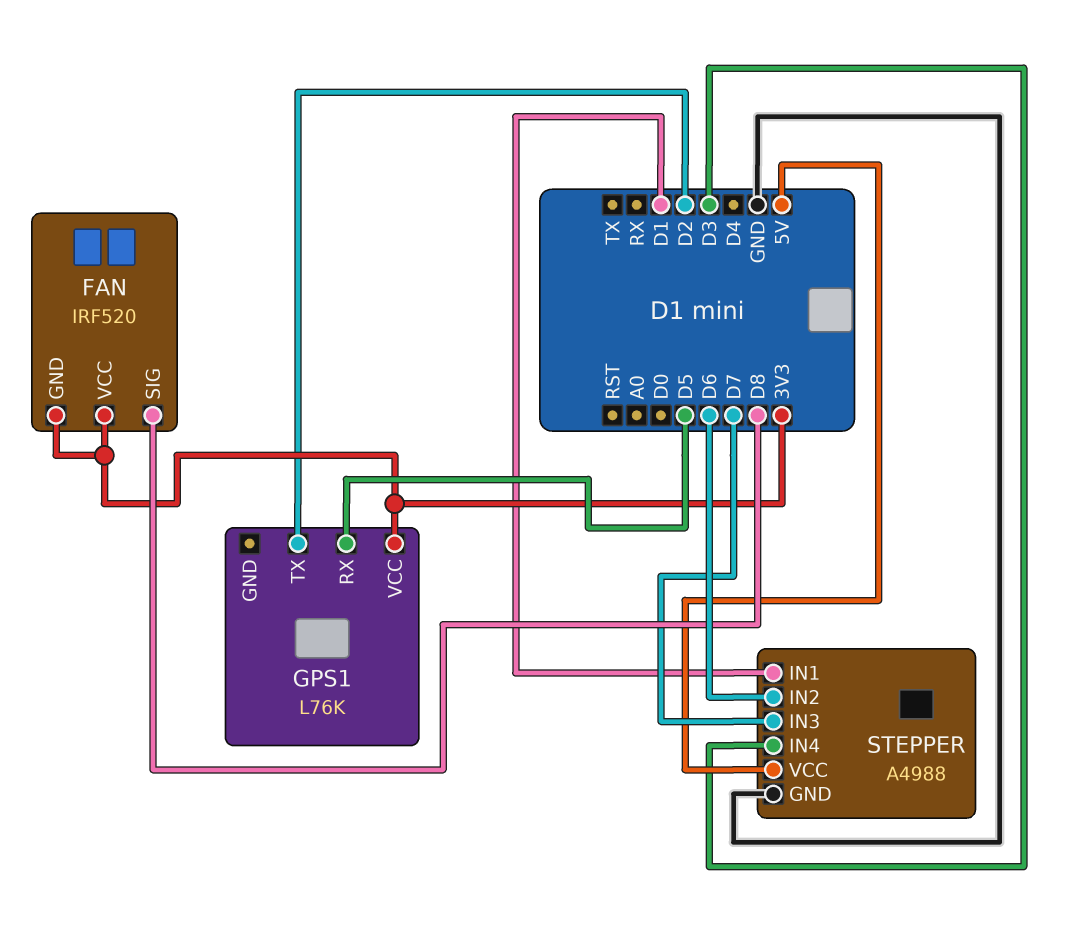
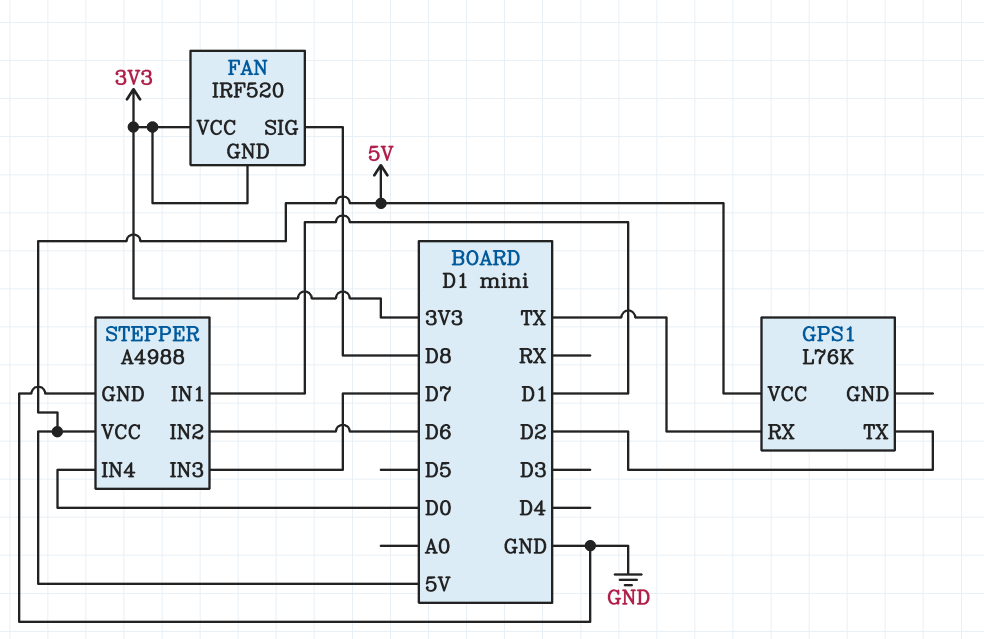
GPS1 pin RX: D5 -> TX
GPS1 pin VCC: 3V3 -> 5V
STEPPER pin IN4: D3 -> D0

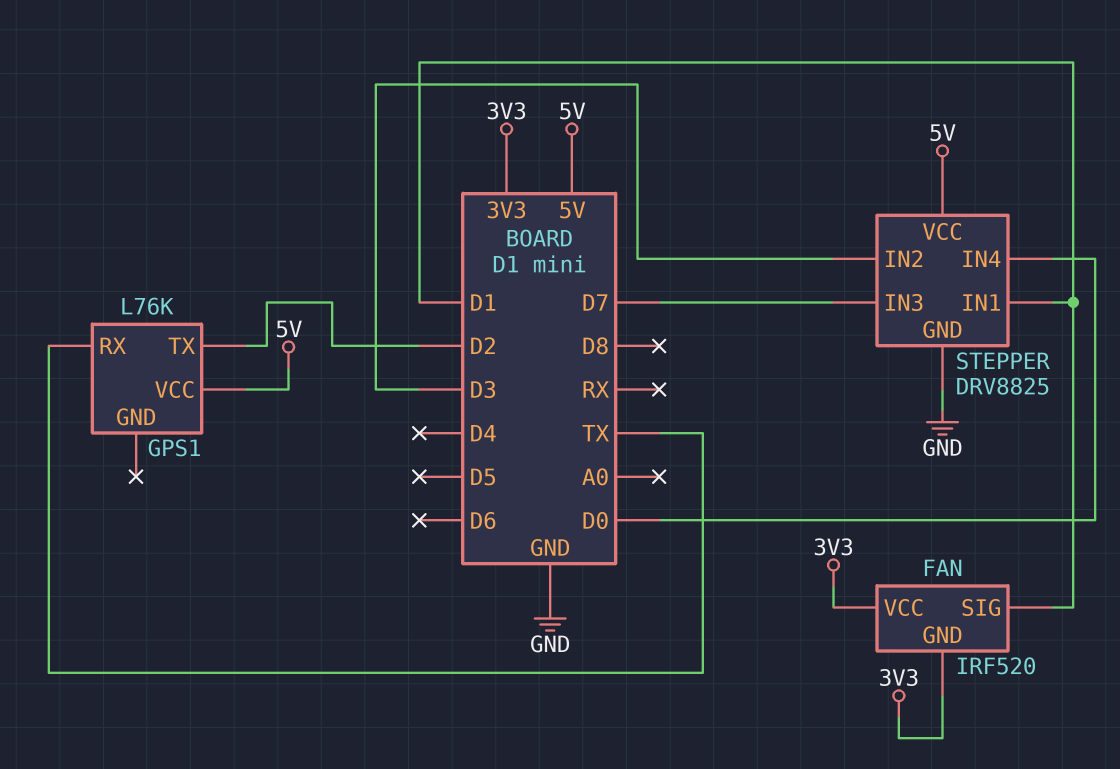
FAN pin SIG: D8 -> D1
STEPPER: A4988 -> DRV8825
STEPPER pin IN2: D6 -> D3

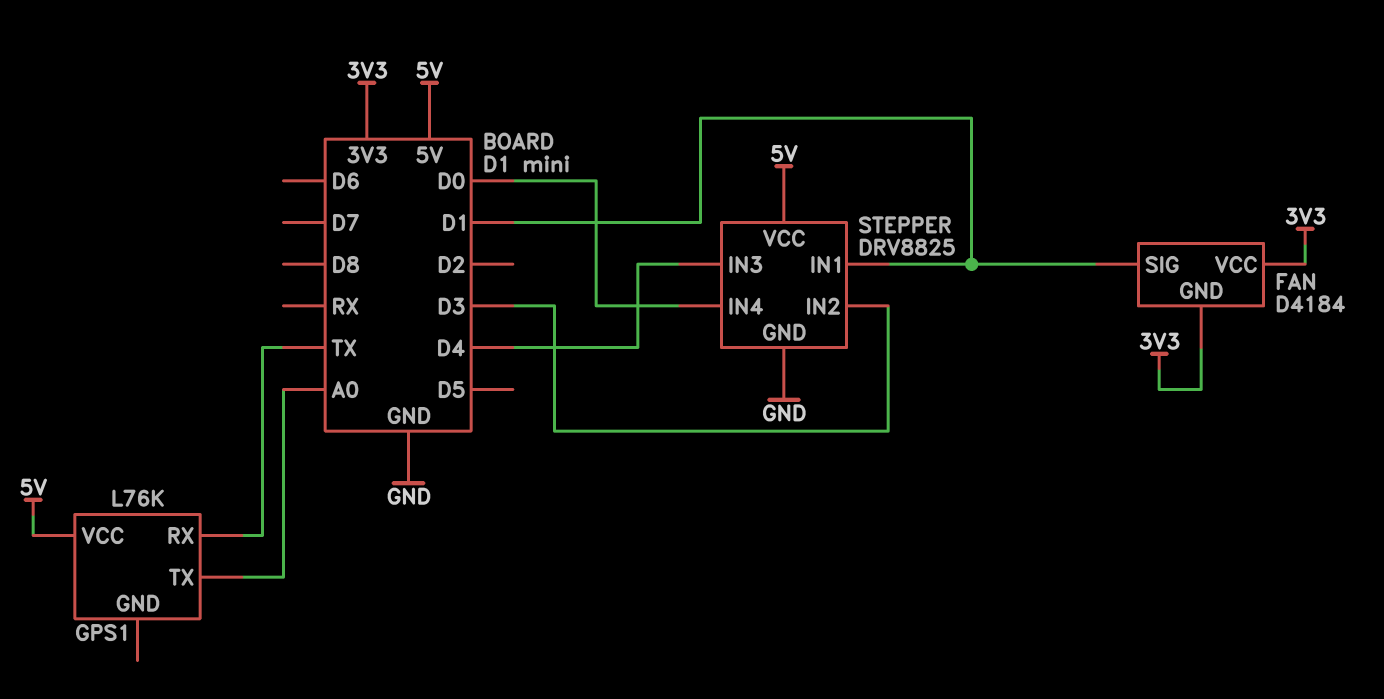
FAN: IRF520 -> D4184
GPS1 pin TX: D2 -> A0
STEPPER pin IN3: D7 -> D4

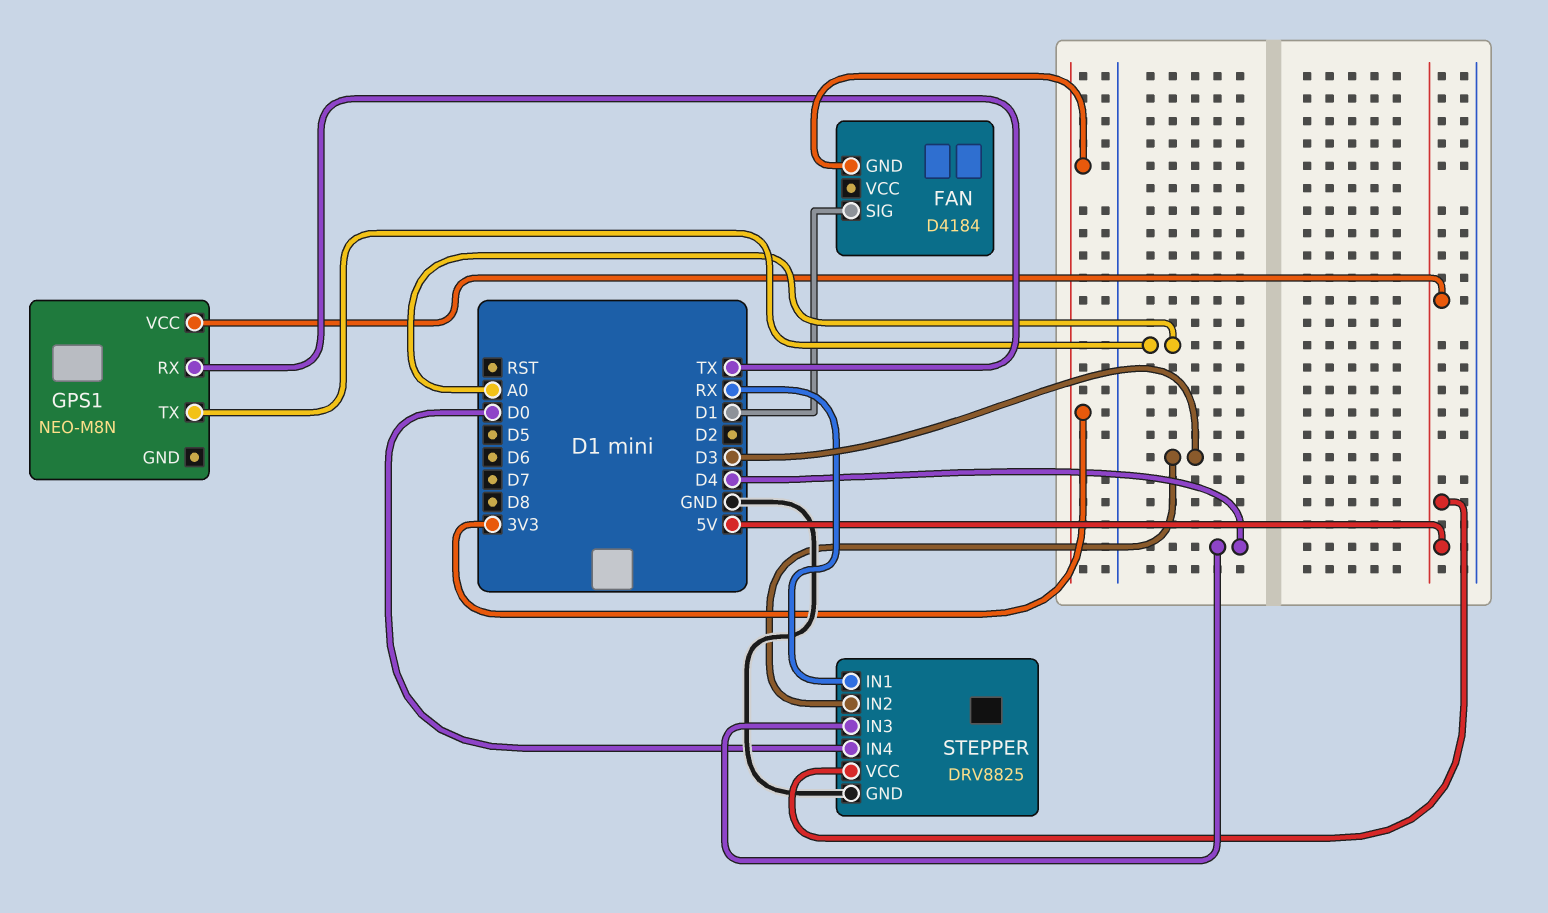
FAN pin VCC: 3V3 -> none
GPS1: L76K -> NEO-M8N
STEPPER pin IN1: D1 -> RX

